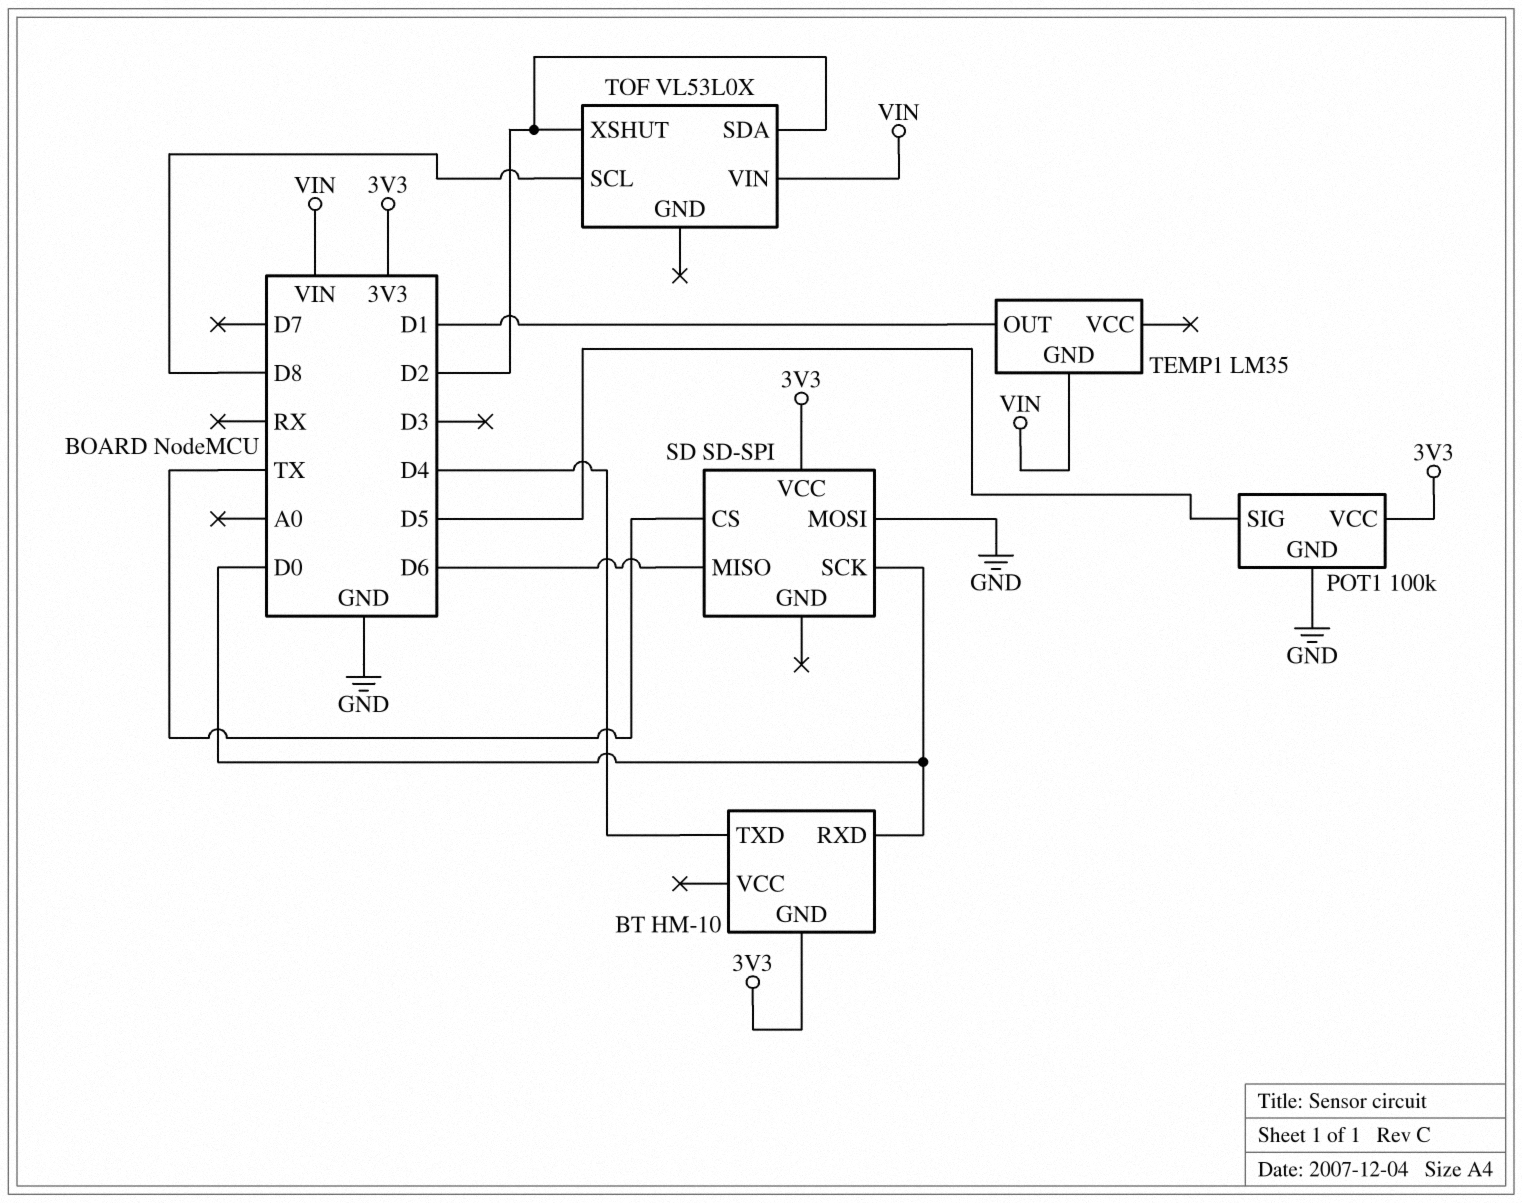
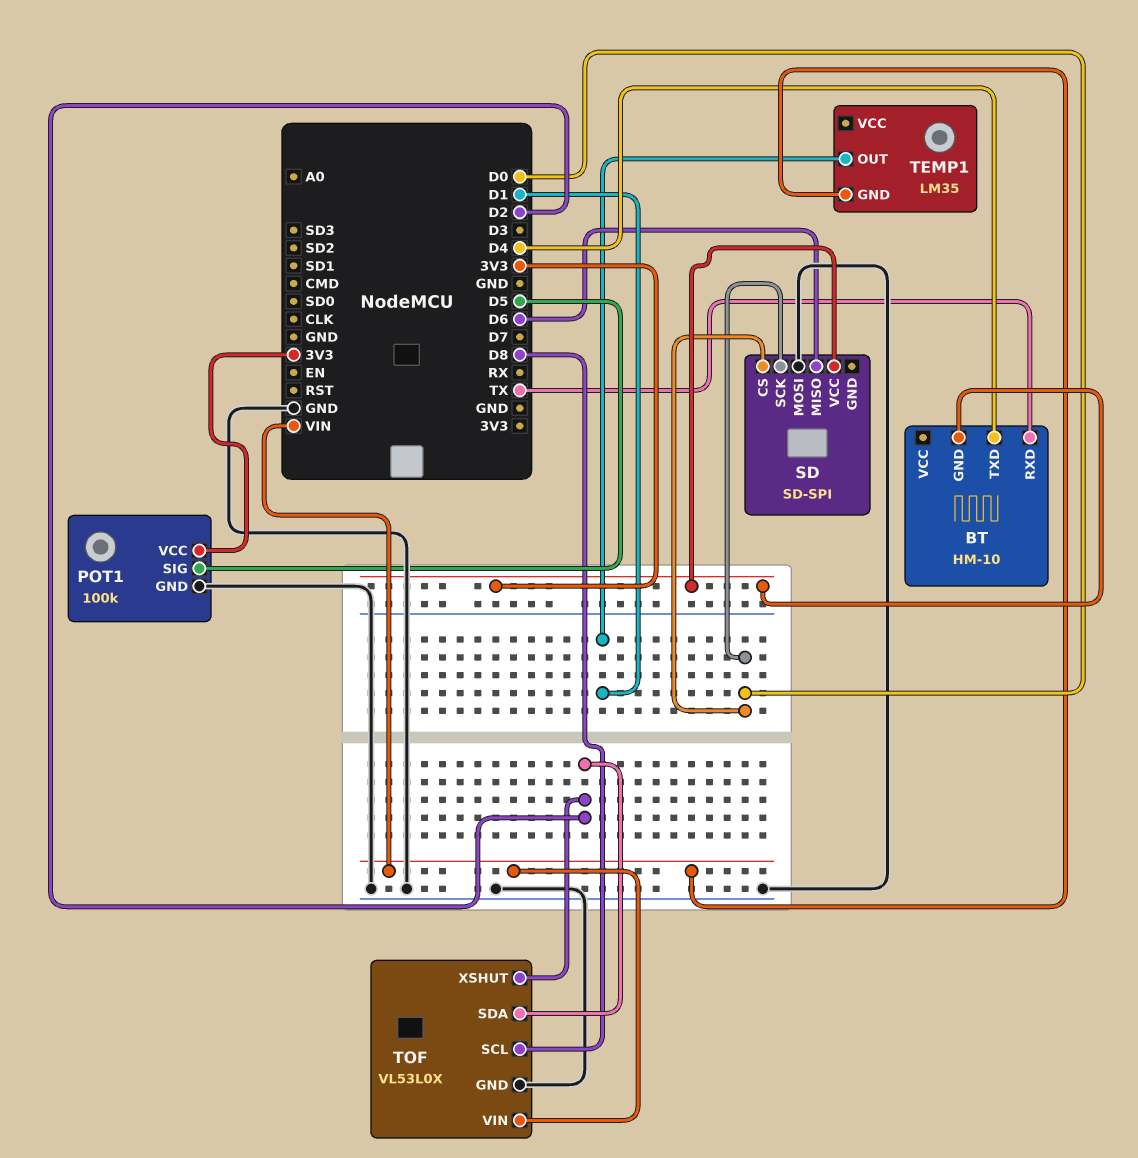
BT pin RXD: D0 -> TX
SD pin CS: TX -> D0
TOF pin GND: none -> GND

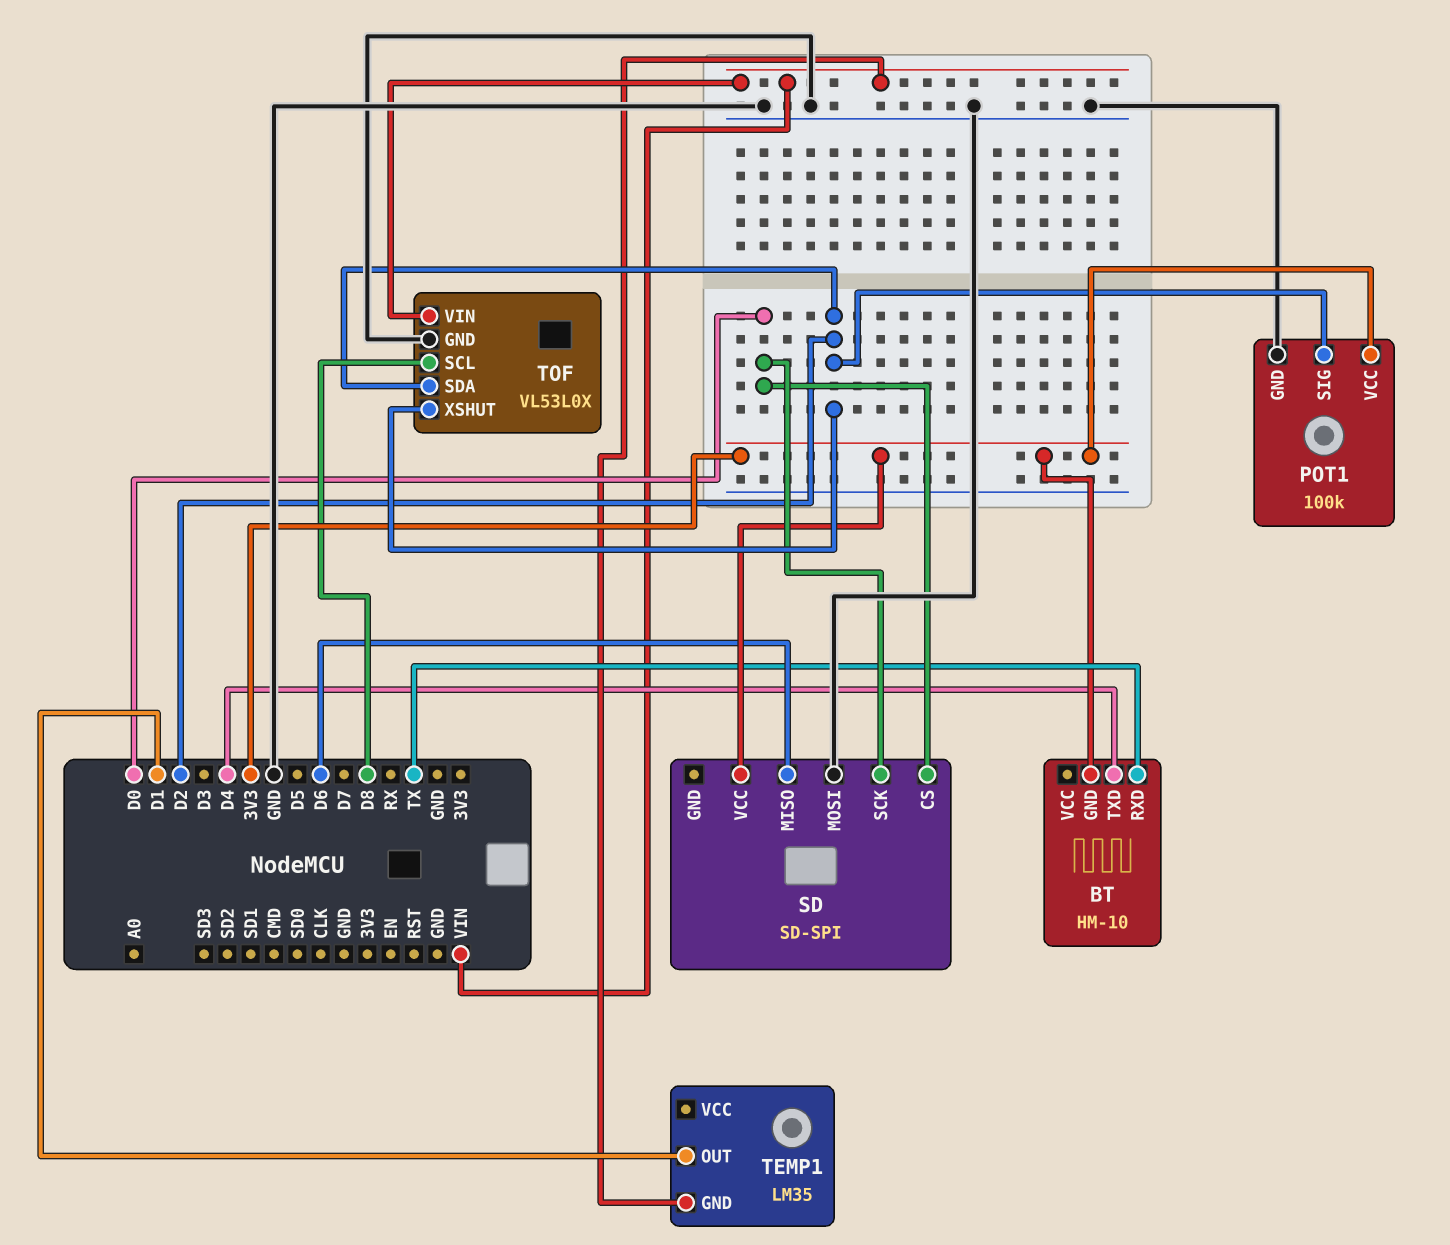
POT1 pin SIG: D5 -> D2

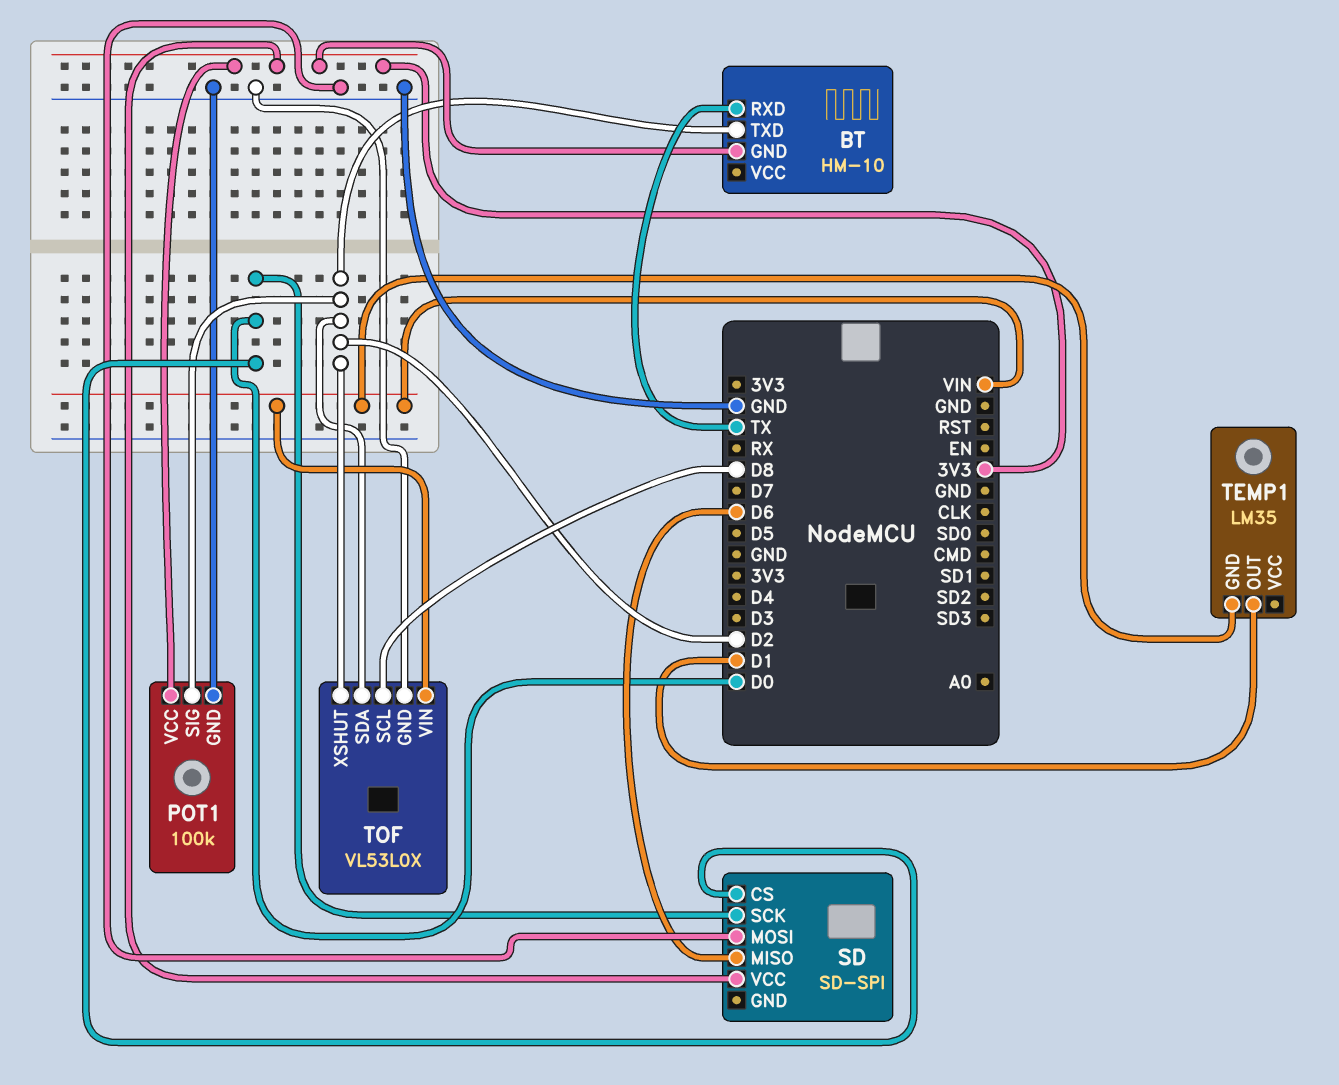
BT pin TXD: D4 -> D2

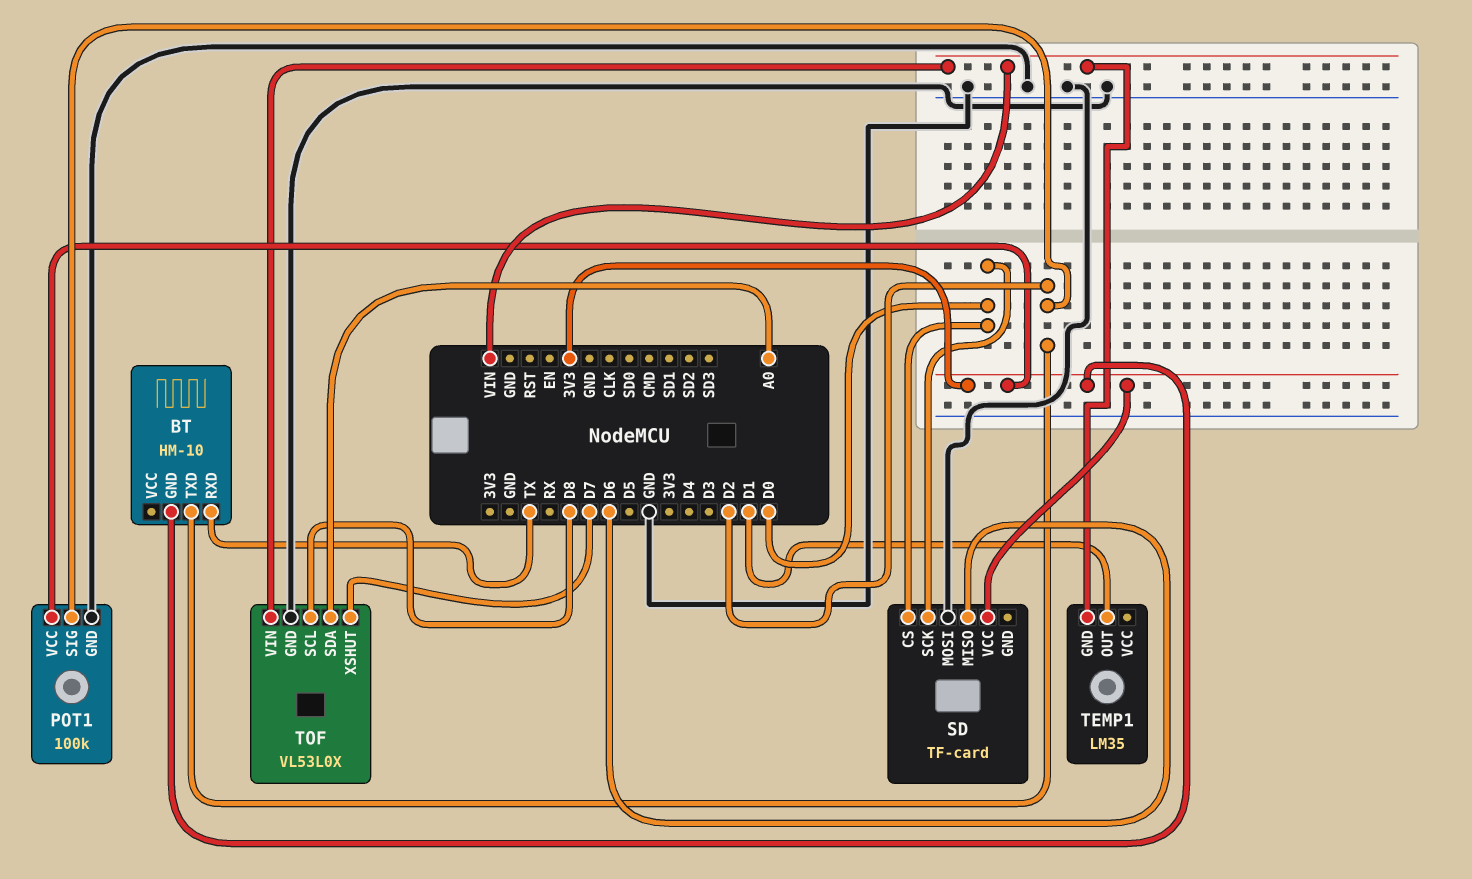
SD: SD-SPI -> TF-card
TOF pin SDA: D2 -> A0
TOF pin XSHUT: D2 -> D7

